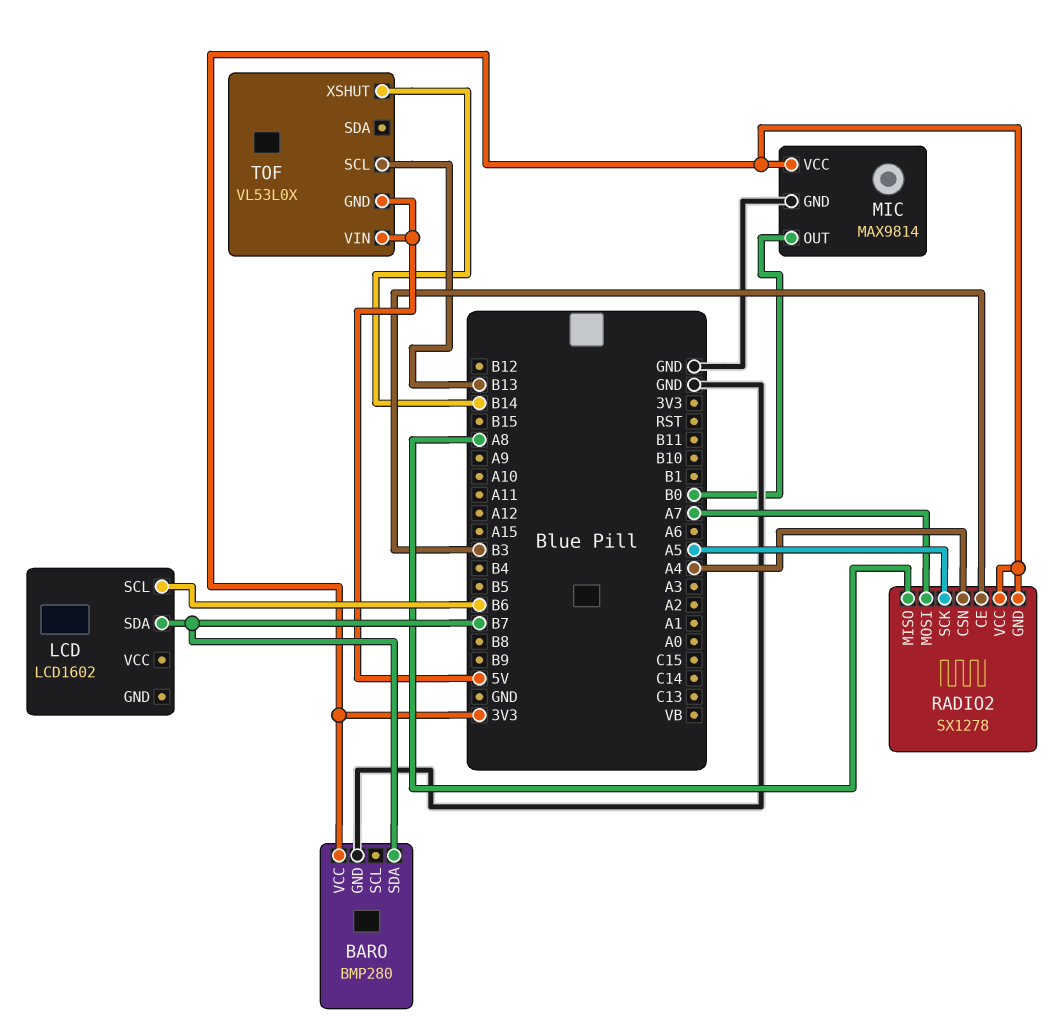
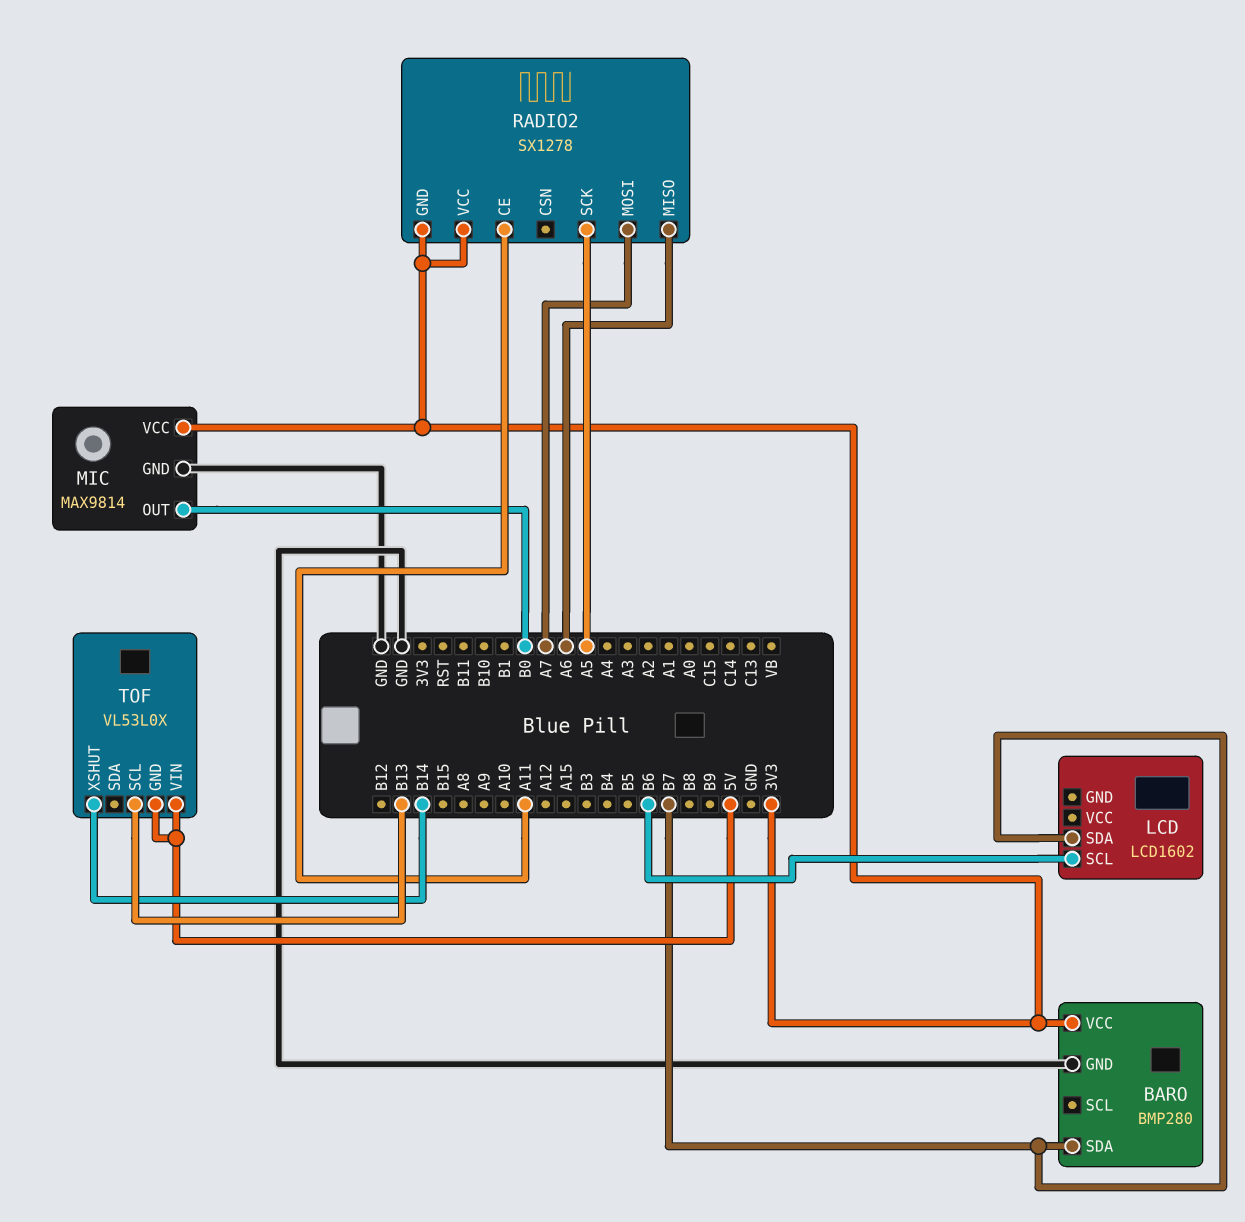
RADIO2 pin CE: B3 -> A11
RADIO2 pin CSN: A4 -> none
RADIO2 pin MISO: A8 -> A6

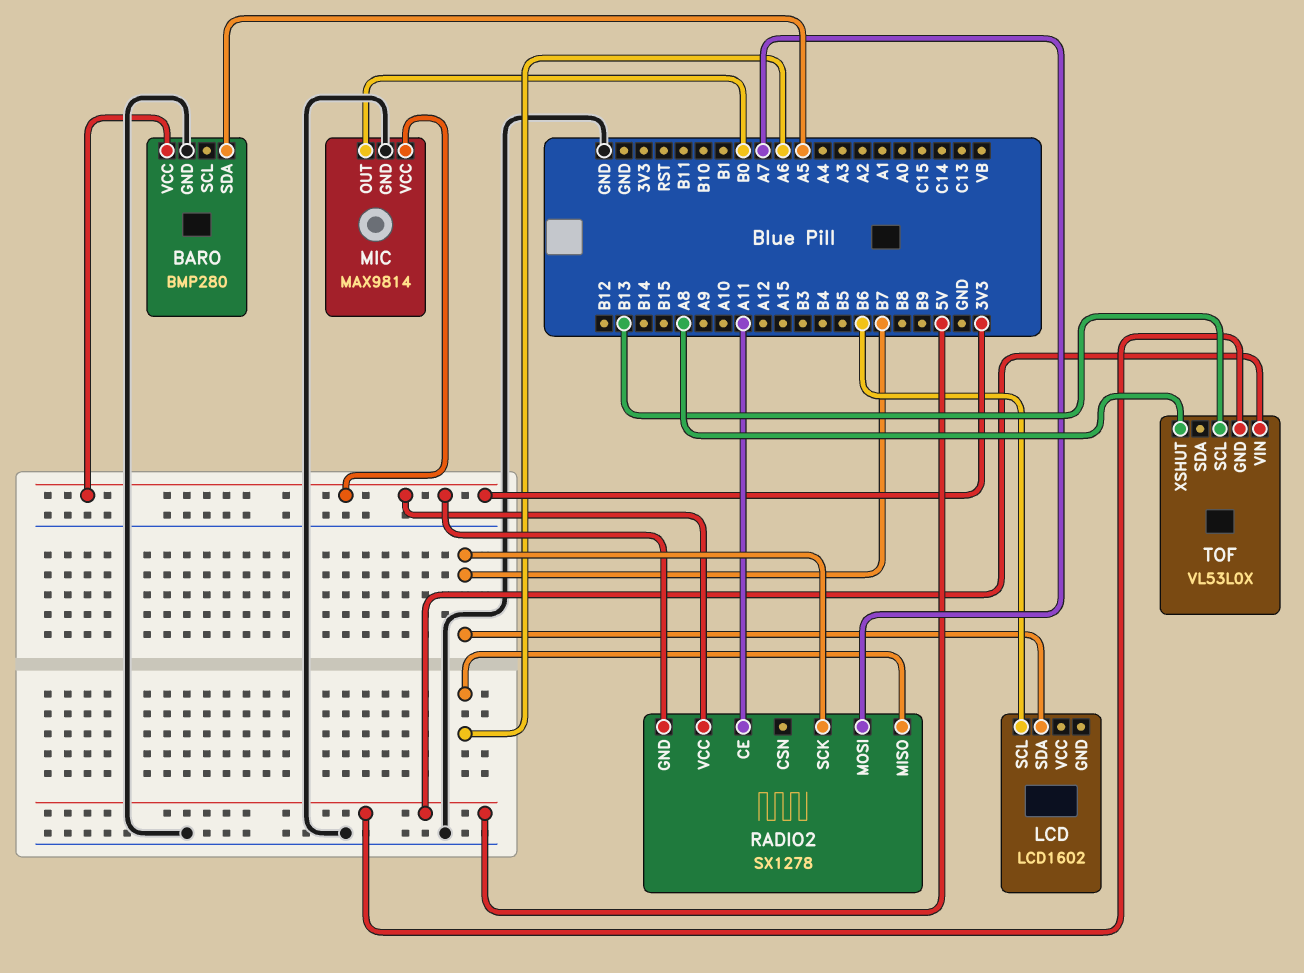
BARO pin SDA: B7 -> A5
RADIO2 pin SCK: A5 -> B7
TOF pin XSHUT: B14 -> A8

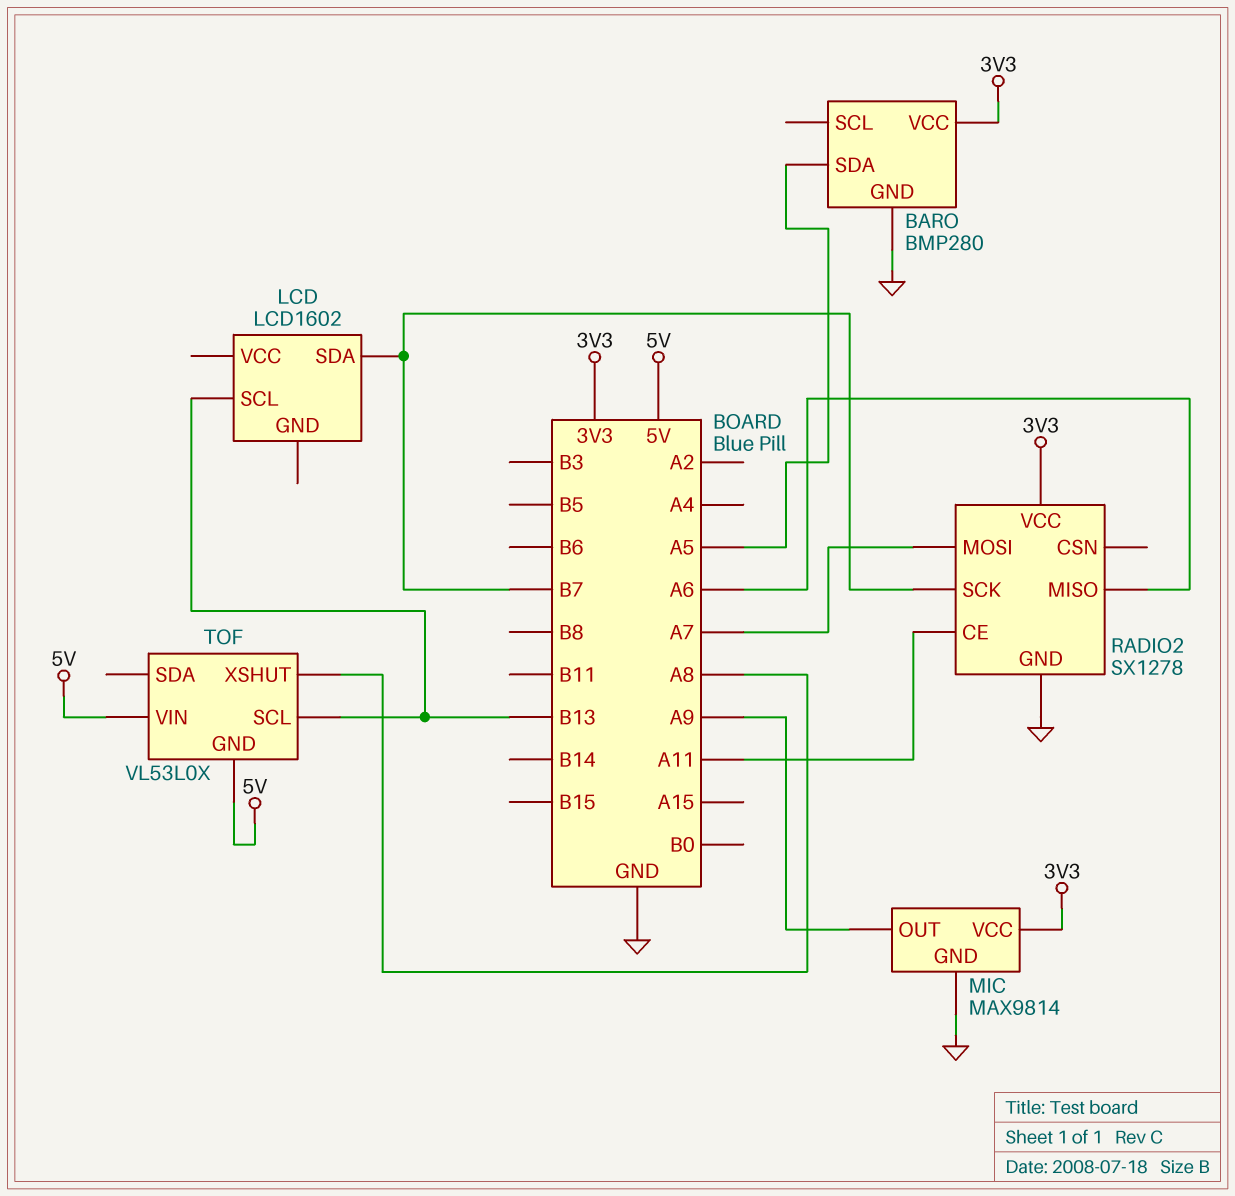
LCD pin SCL: B6 -> B13
MIC pin OUT: B0 -> A9
RADIO2 pin GND: 3V3 -> GND

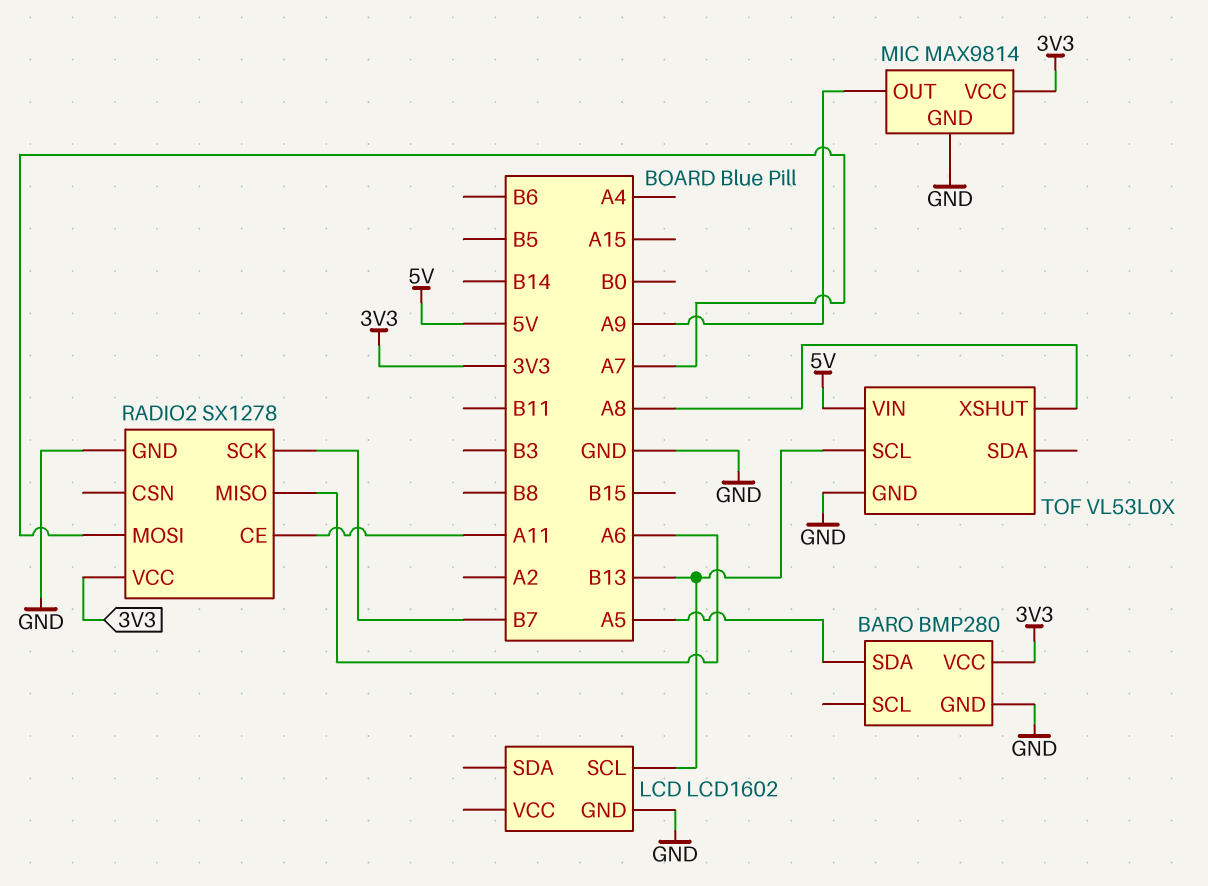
LCD pin GND: none -> GND
LCD pin SDA: B7 -> none
TOF pin GND: 5V -> GND

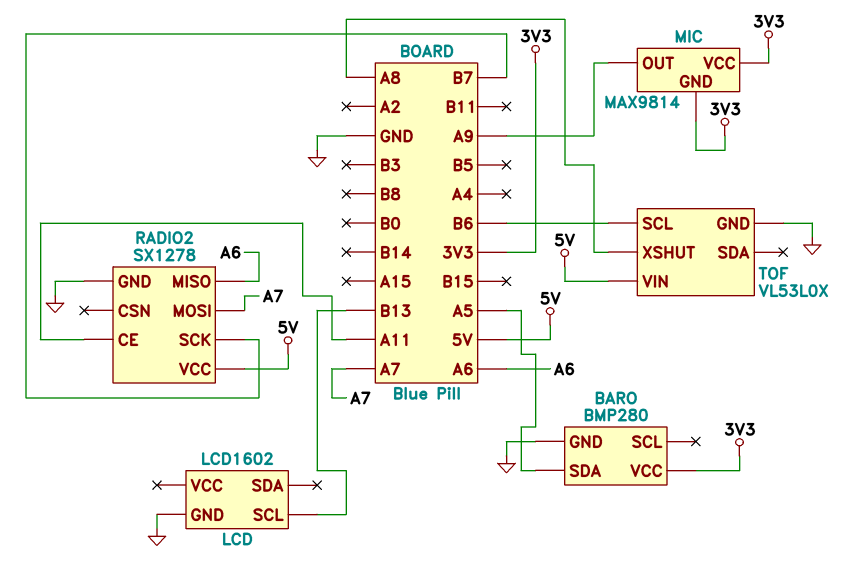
MIC pin GND: GND -> 3V3
RADIO2 pin VCC: 3V3 -> 5V
TOF pin SCL: B13 -> B6

